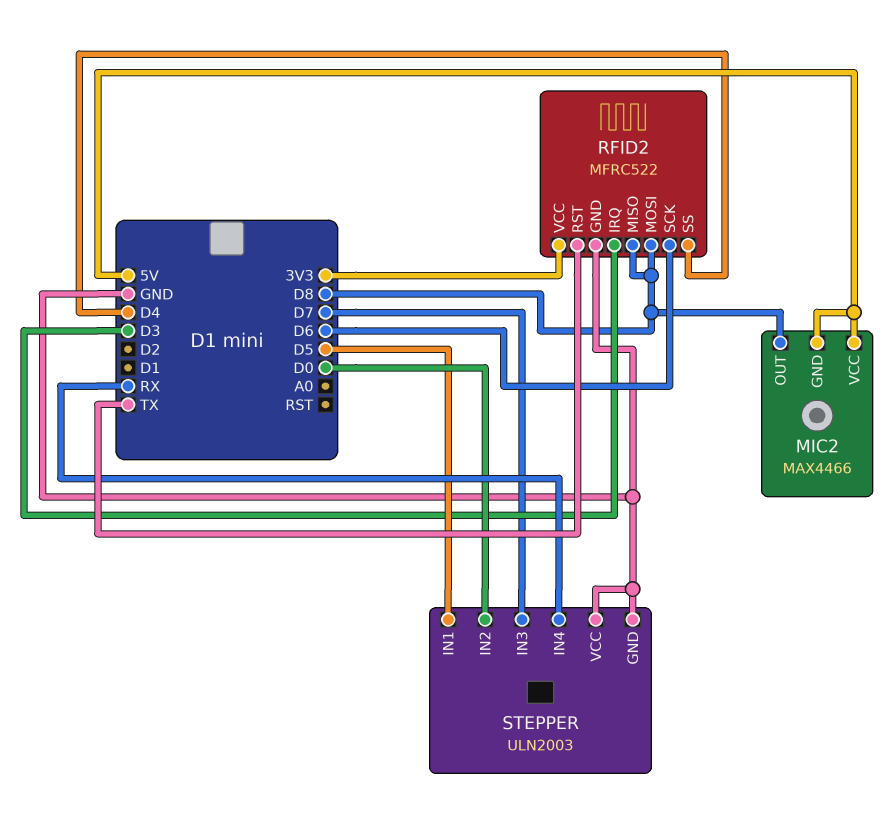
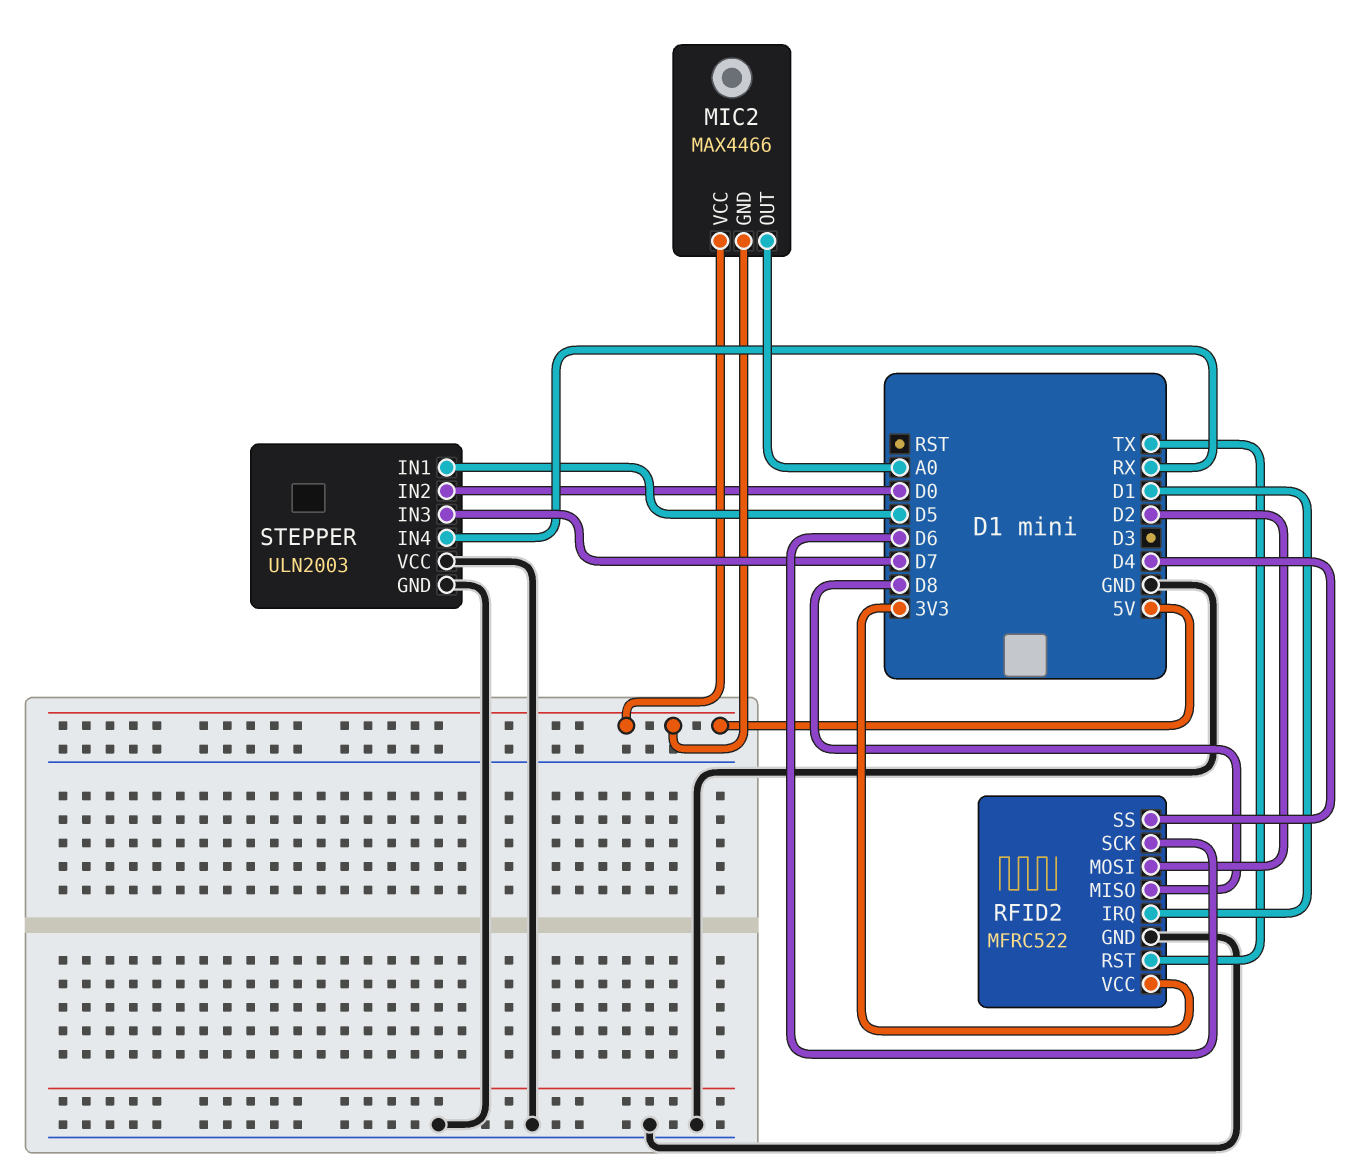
MIC2 pin OUT: D8 -> A0
RFID2 pin IRQ: D3 -> D1
RFID2 pin MOSI: D8 -> D2

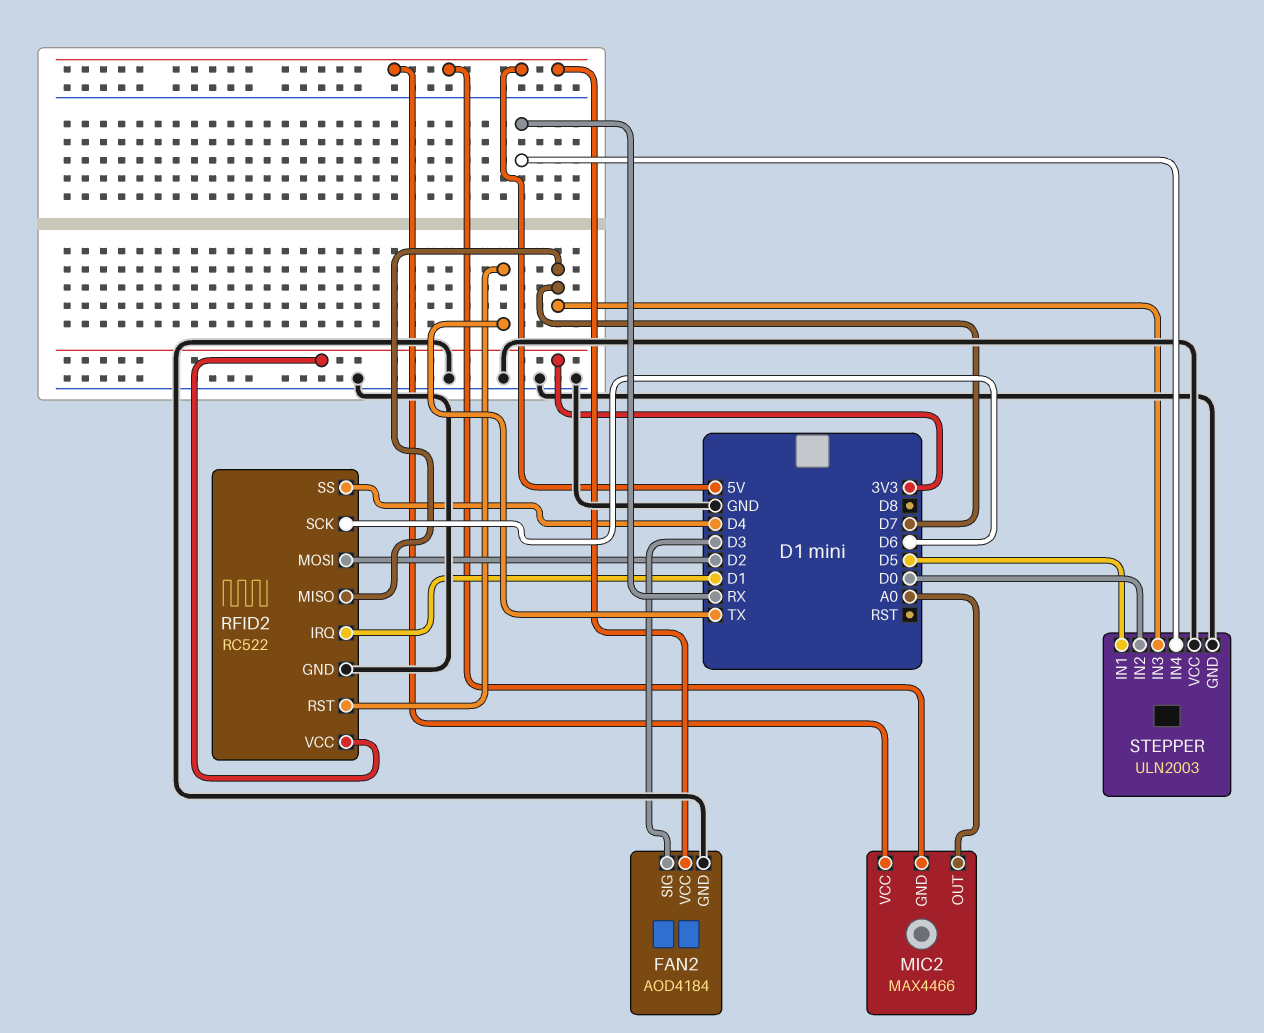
FAN2: none -> AOD4184
FAN2 pin GND: none -> GND
FAN2 pin SIG: none -> D3
FAN2 pin VCC: none -> 5V
RFID2: MFRC522 -> RC522
RFID2 pin MISO: D8 -> D7

